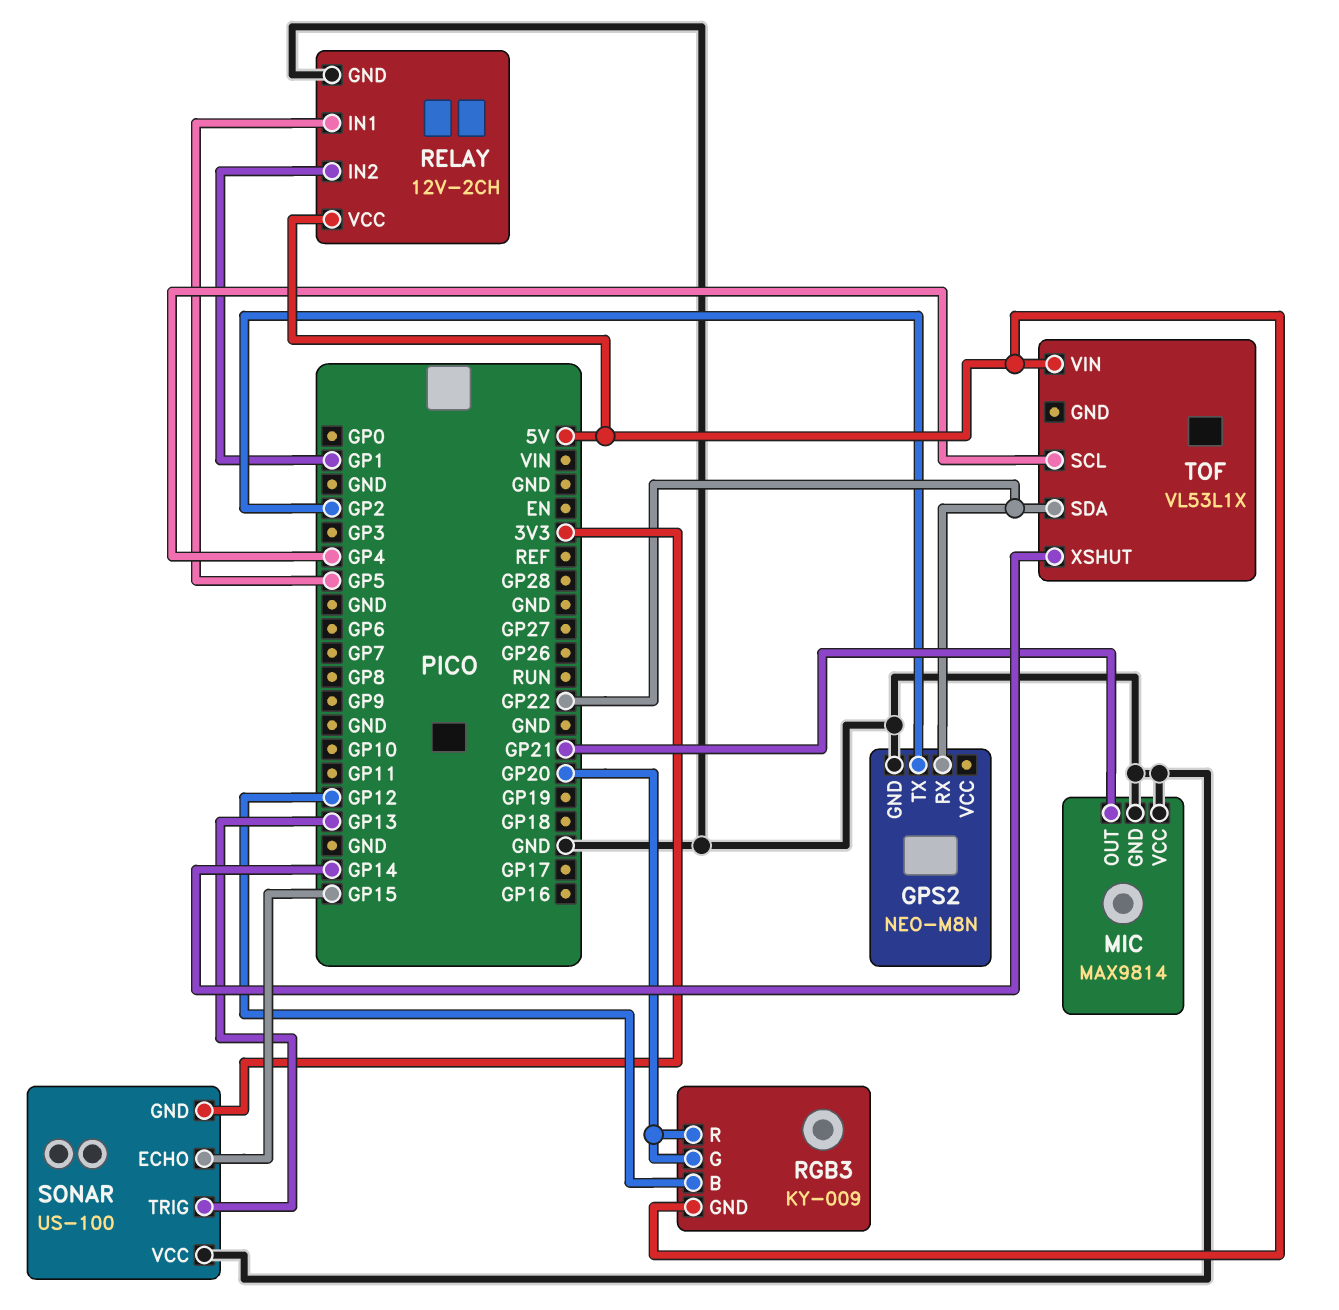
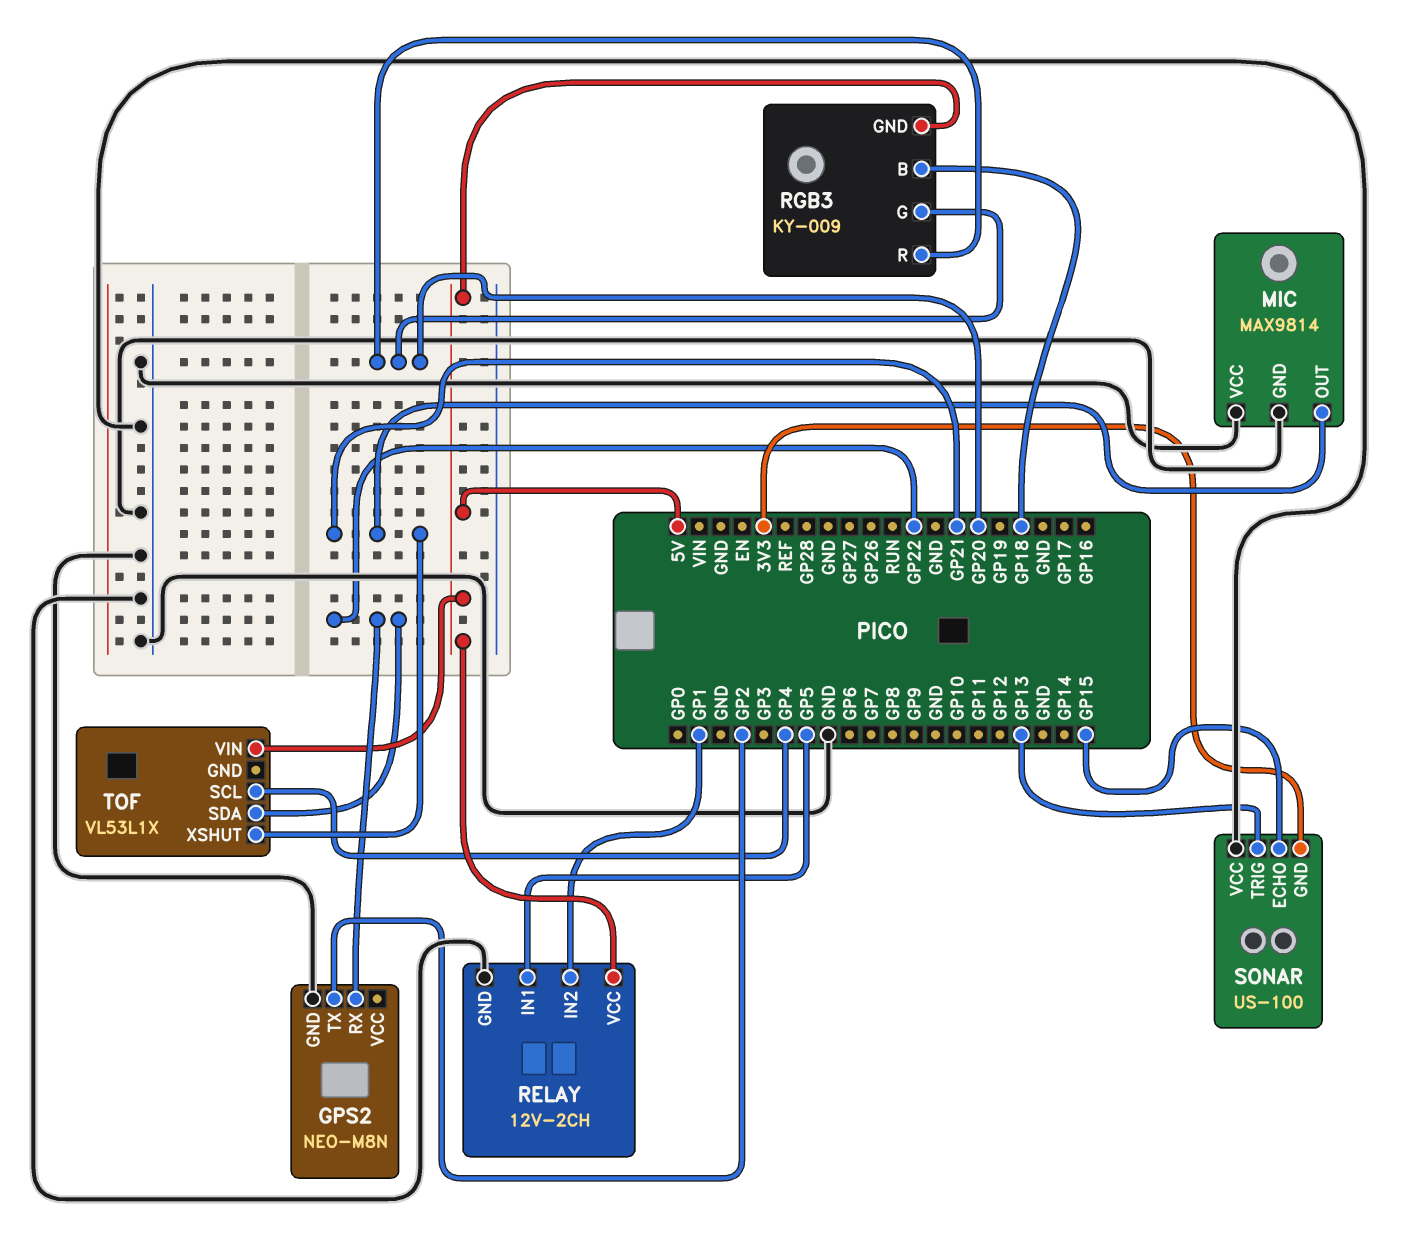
RGB3 pin B: GP12 -> GP18
TOF pin XSHUT: GP14 -> GP21

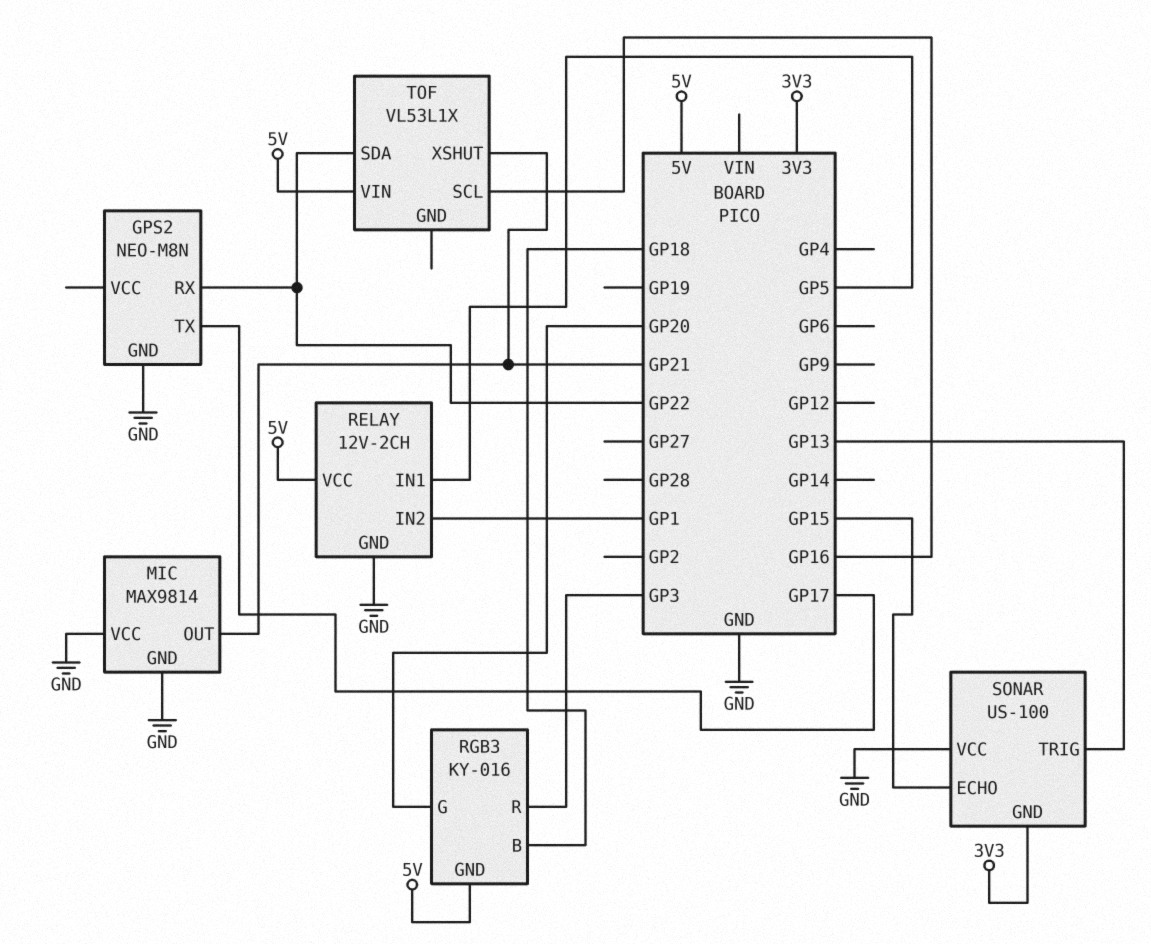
GPS2 pin TX: GP2 -> GP17
RGB3: KY-009 -> KY-016
RGB3 pin R: GP20 -> GP3
TOF pin SCL: GP4 -> GP16

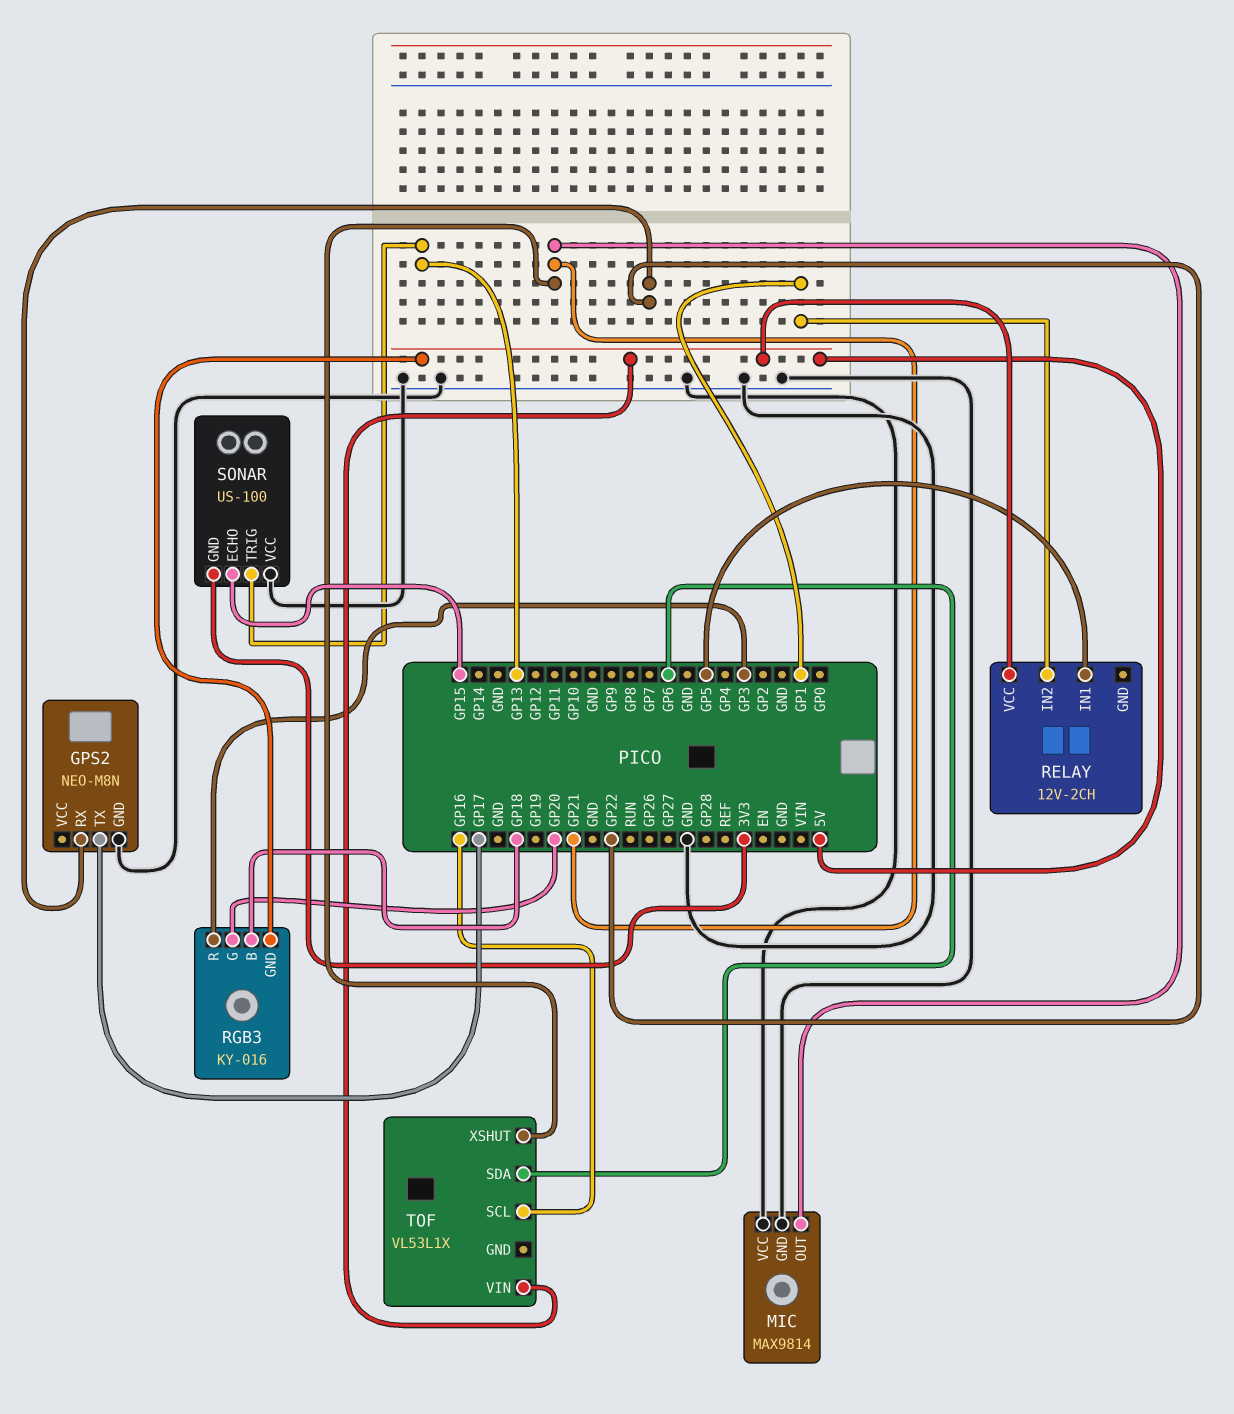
RELAY pin GND: GND -> none
TOF pin SDA: GP22 -> GP6

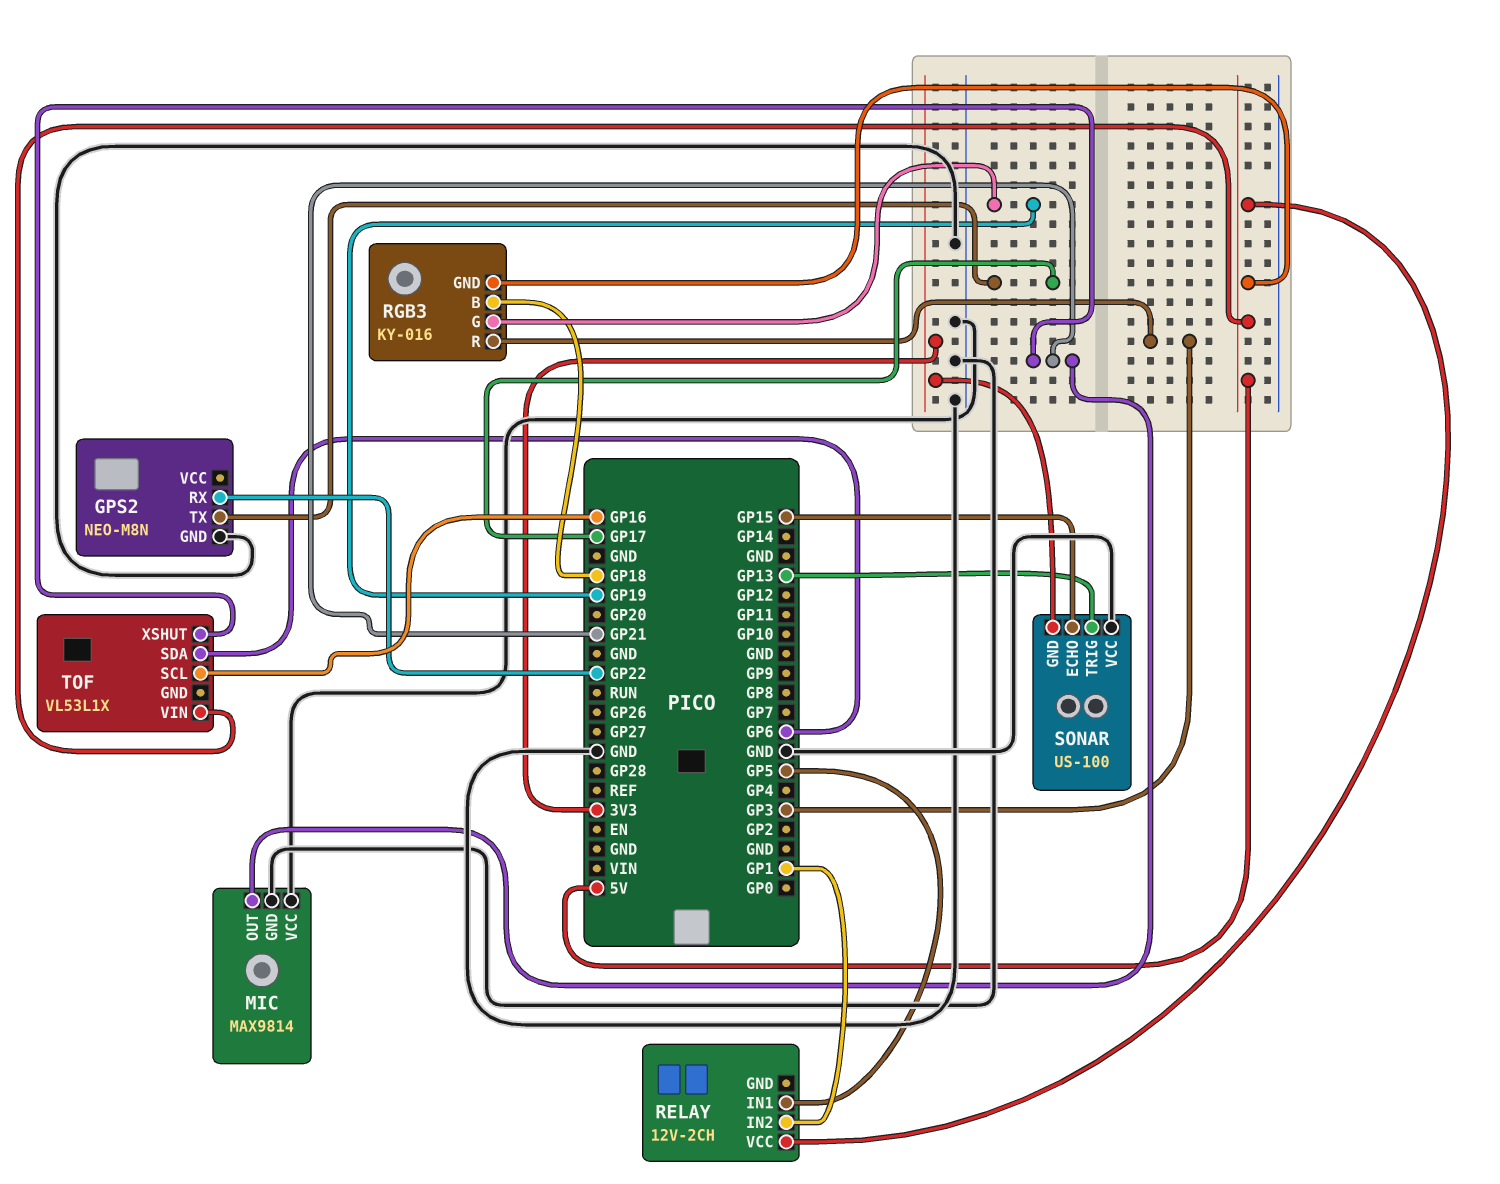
RGB3 pin G: GP20 -> GP19

